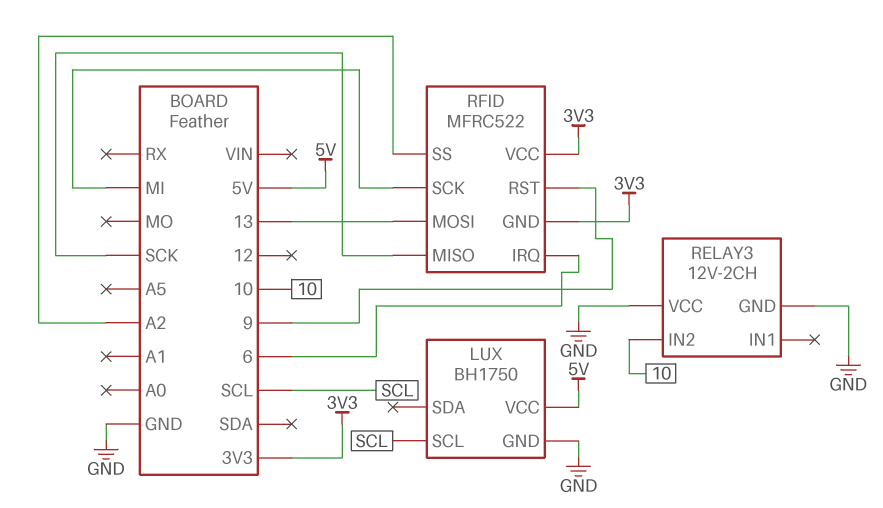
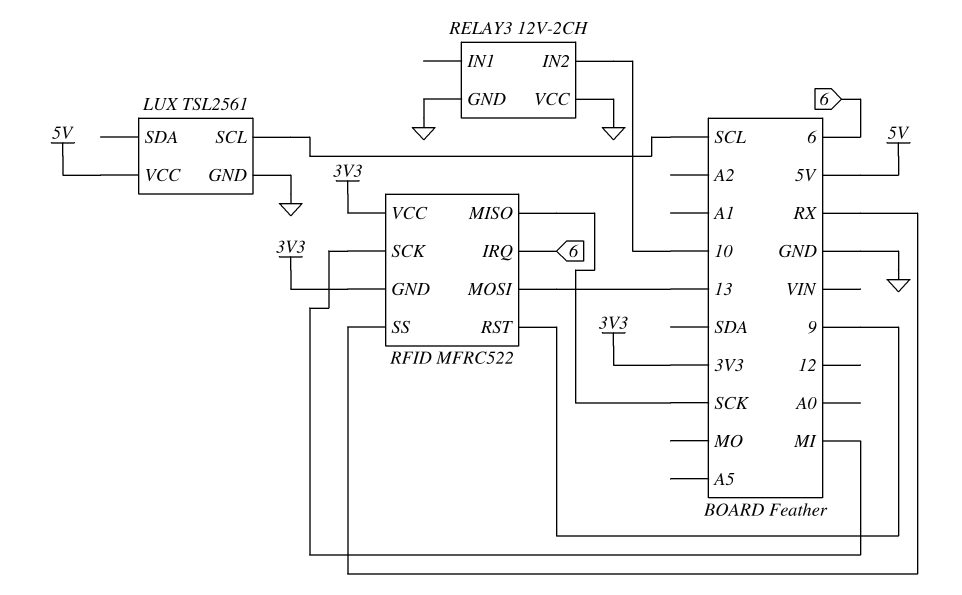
LUX: BH1750 -> TSL2561
RFID pin SS: A2 -> RX

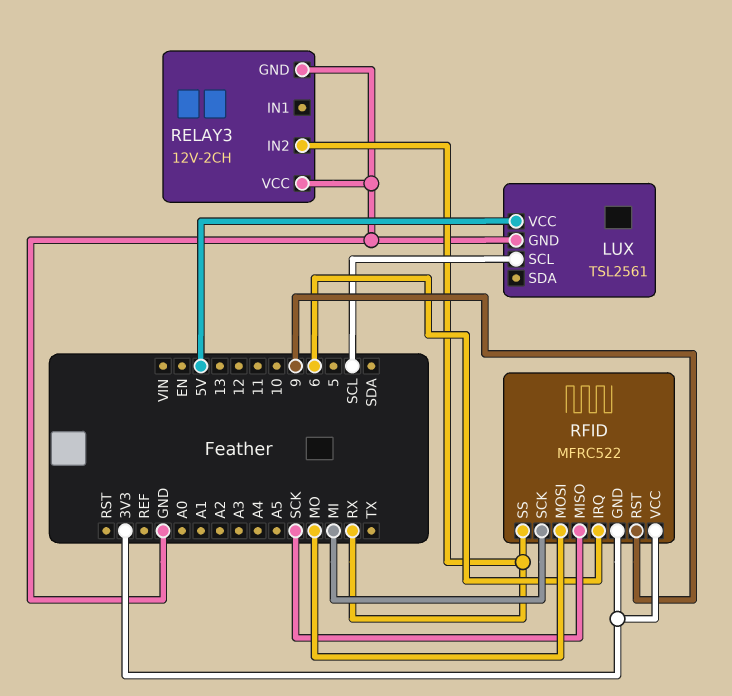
RELAY3 pin IN2: 10 -> RX
RFID pin MOSI: 13 -> MO

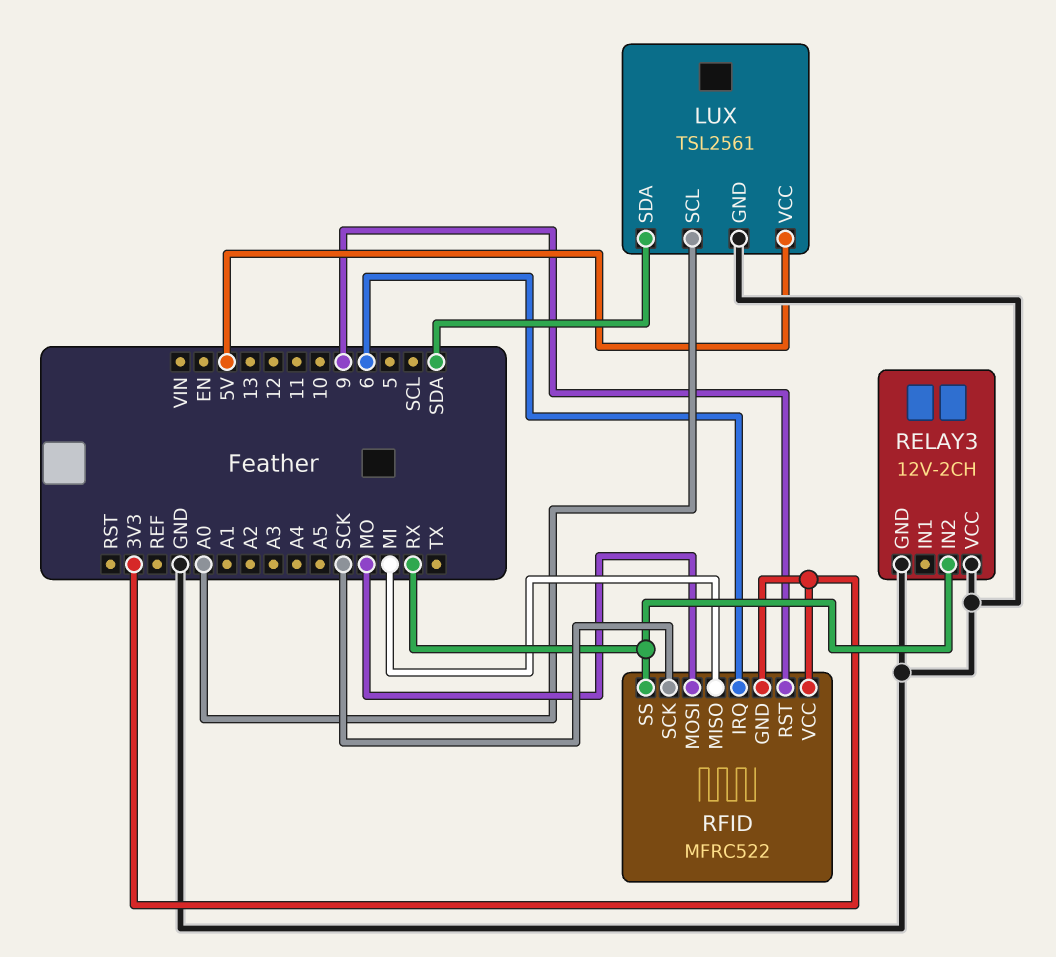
LUX pin SCL: SCL -> A0
LUX pin SDA: none -> SDA
RFID pin MISO: SCK -> MI
RFID pin SCK: MI -> SCK

